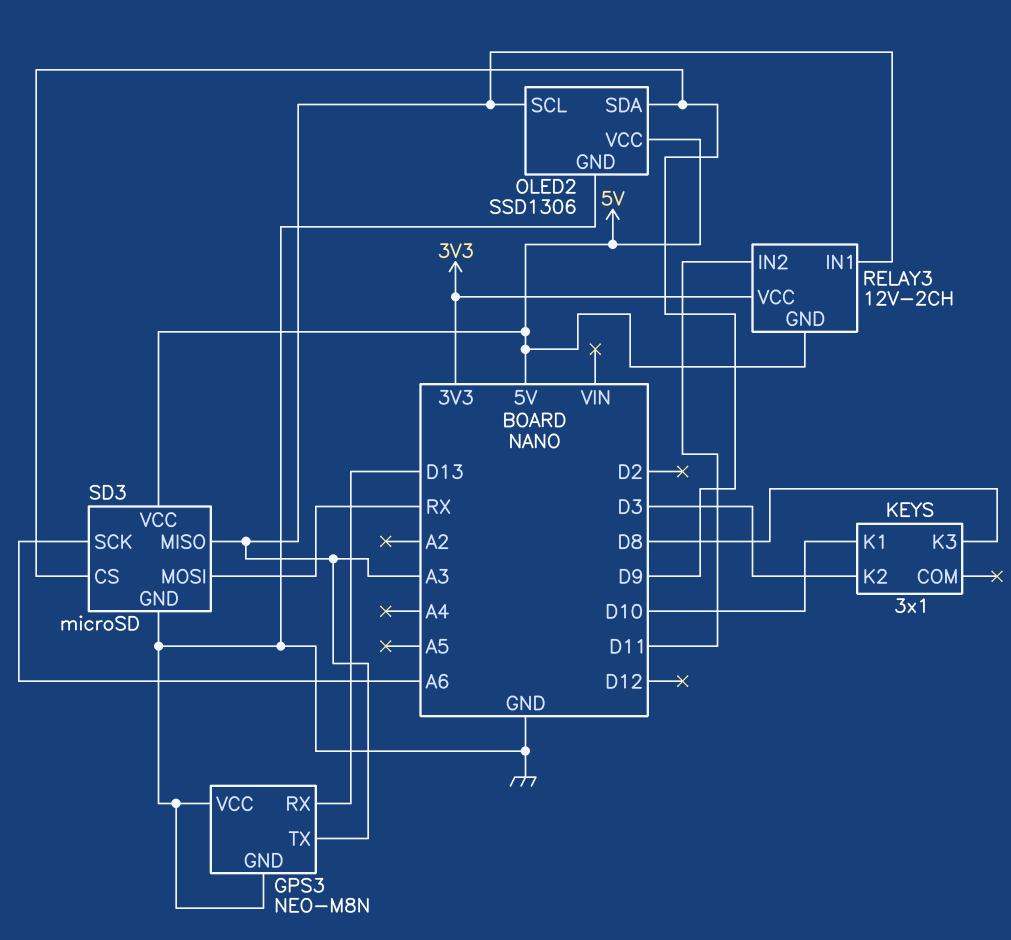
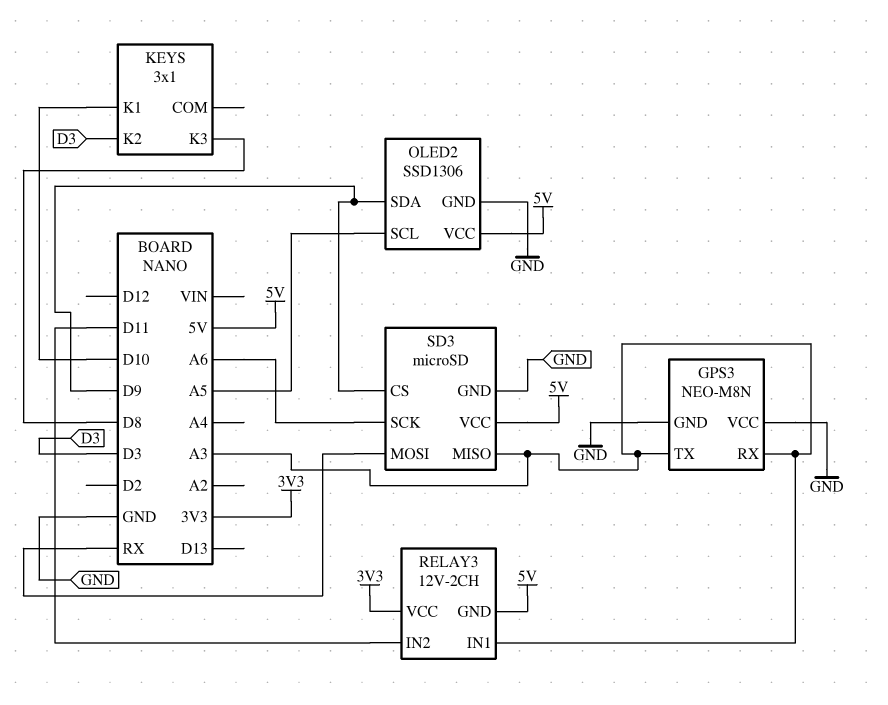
GPS3 pin RX: D13 -> A3
OLED2 pin SCL: A3 -> A5

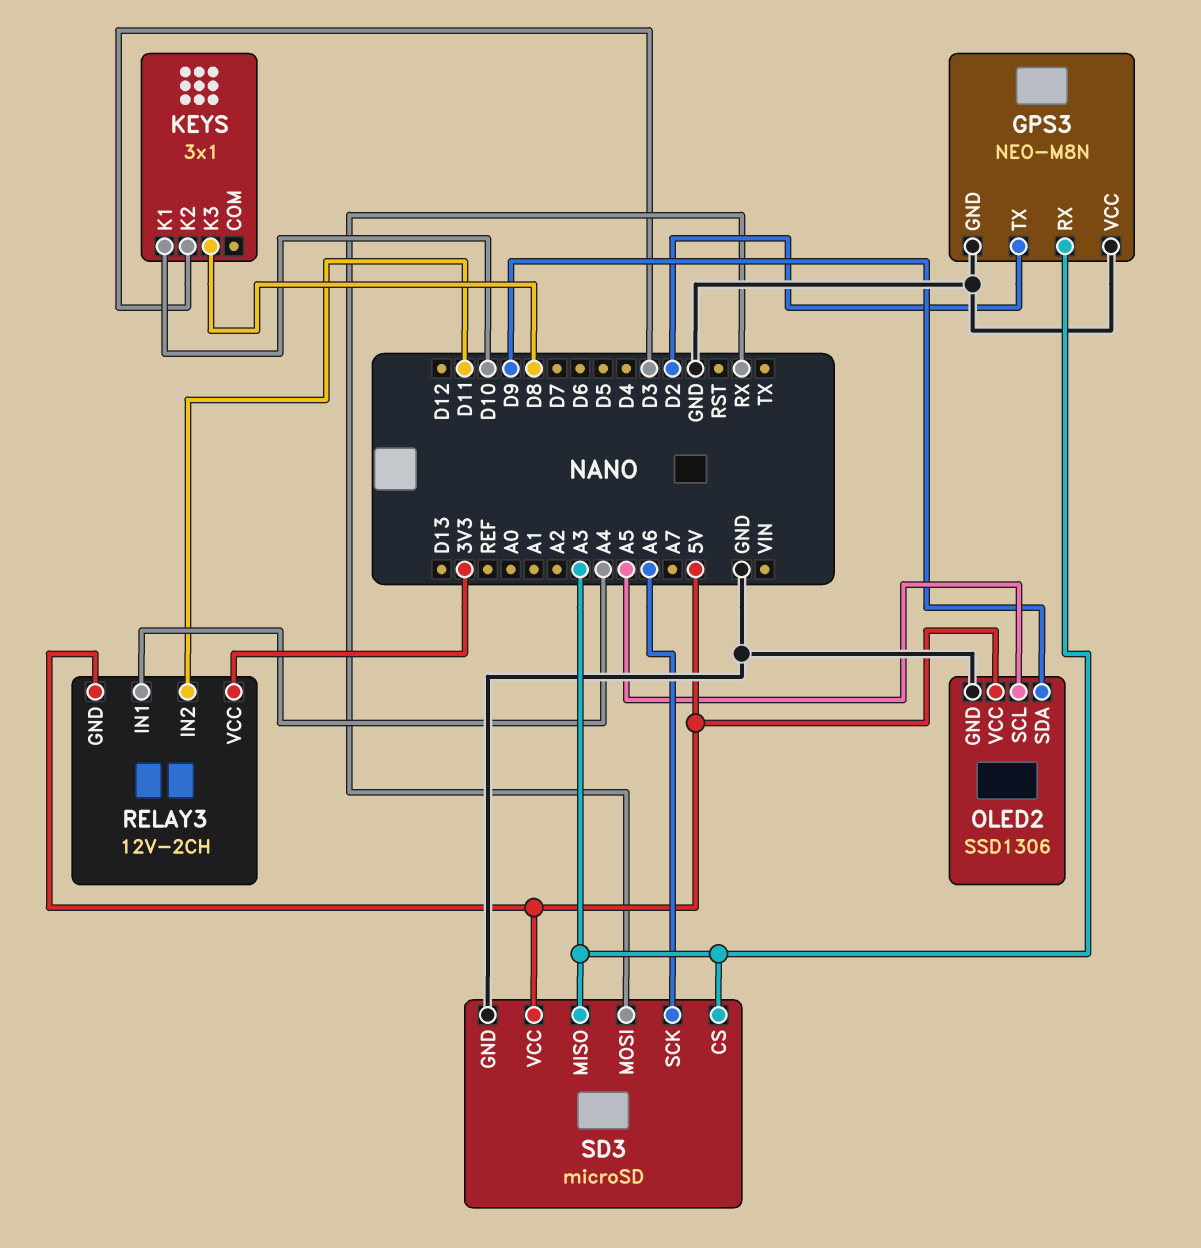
GPS3 pin TX: A3 -> D2
RELAY3 pin IN1: A3 -> A4
SD3 pin CS: D9 -> A3

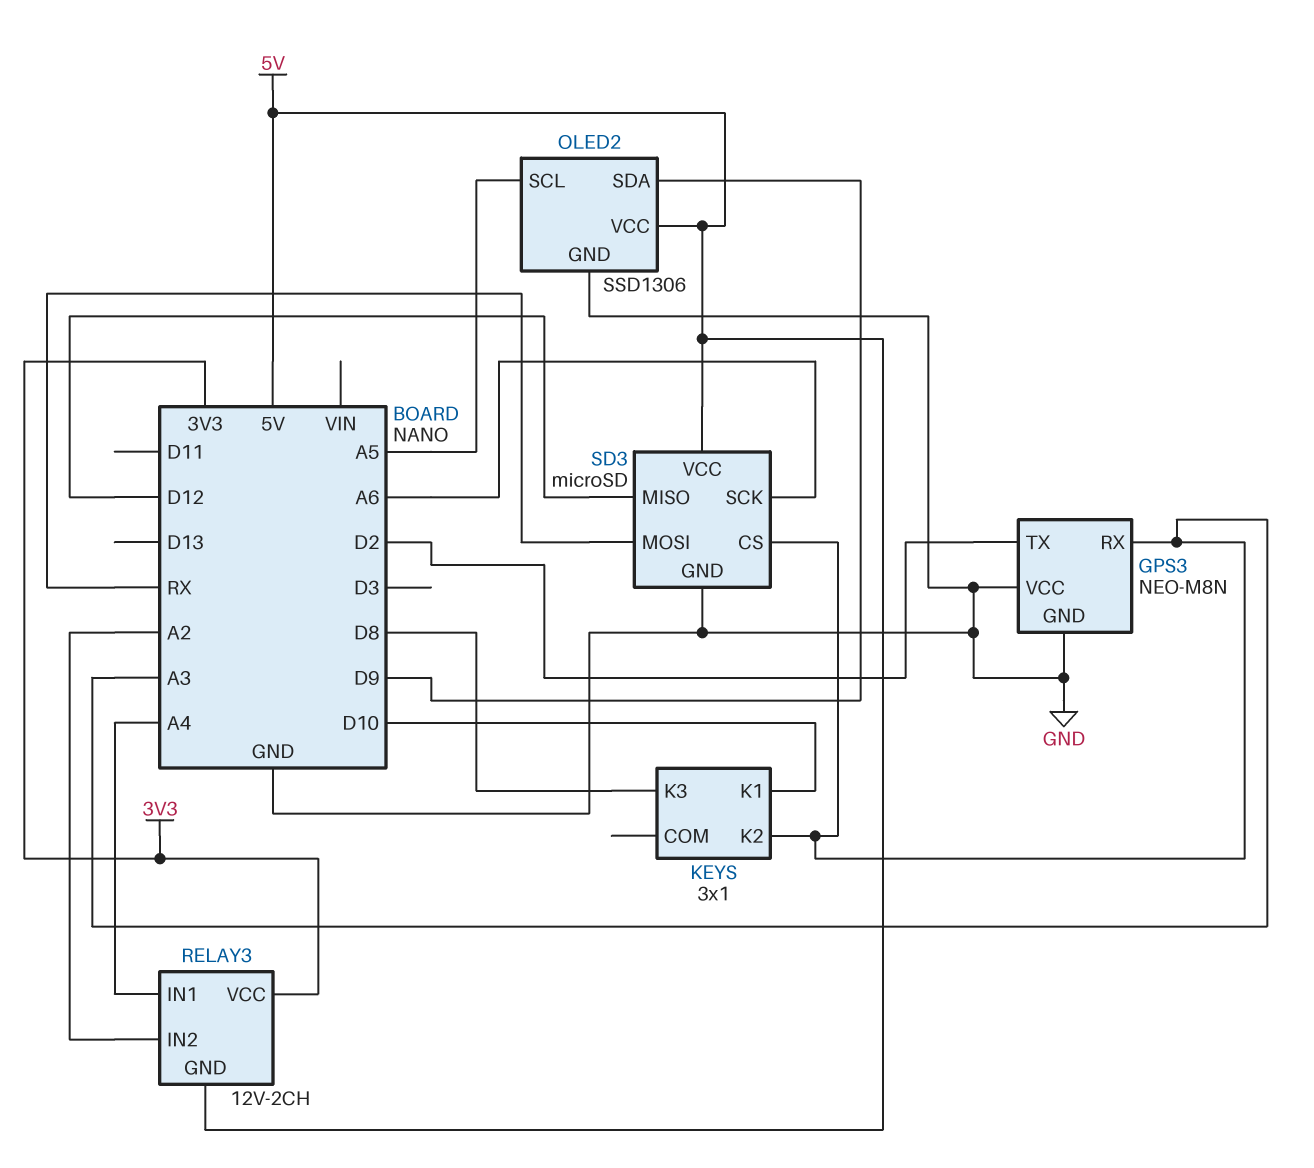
KEYS pin K2: D3 -> A3
RELAY3 pin IN2: D11 -> A2
SD3 pin MISO: A3 -> D12

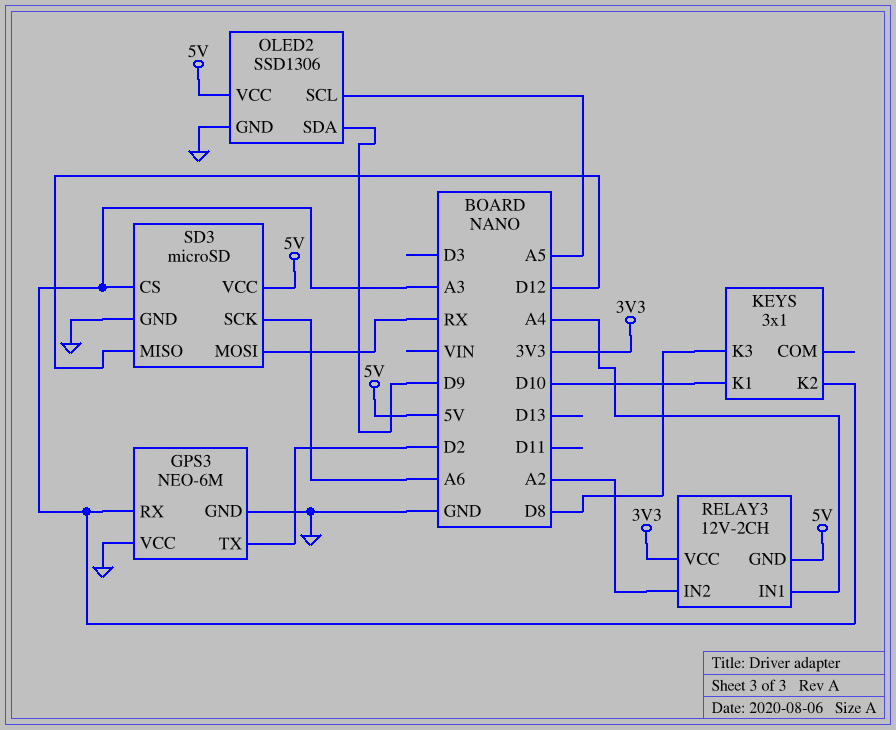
GPS3: NEO-M8N -> NEO-6M

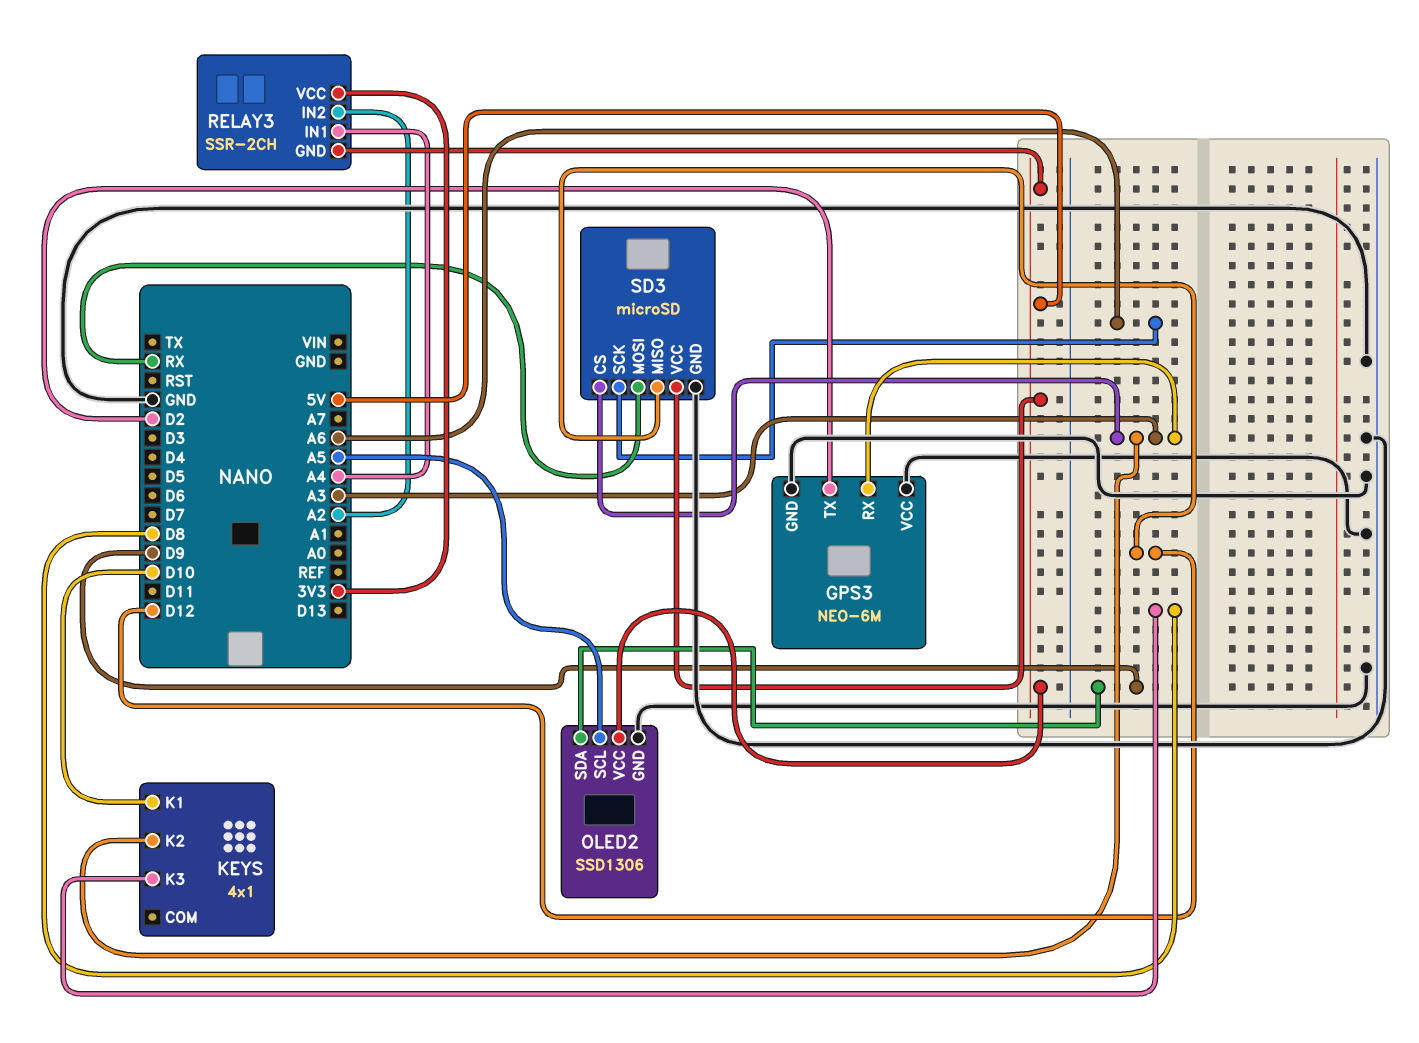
KEYS: 3x1 -> 4x1
RELAY3: 12V-2CH -> SSR-2CH

